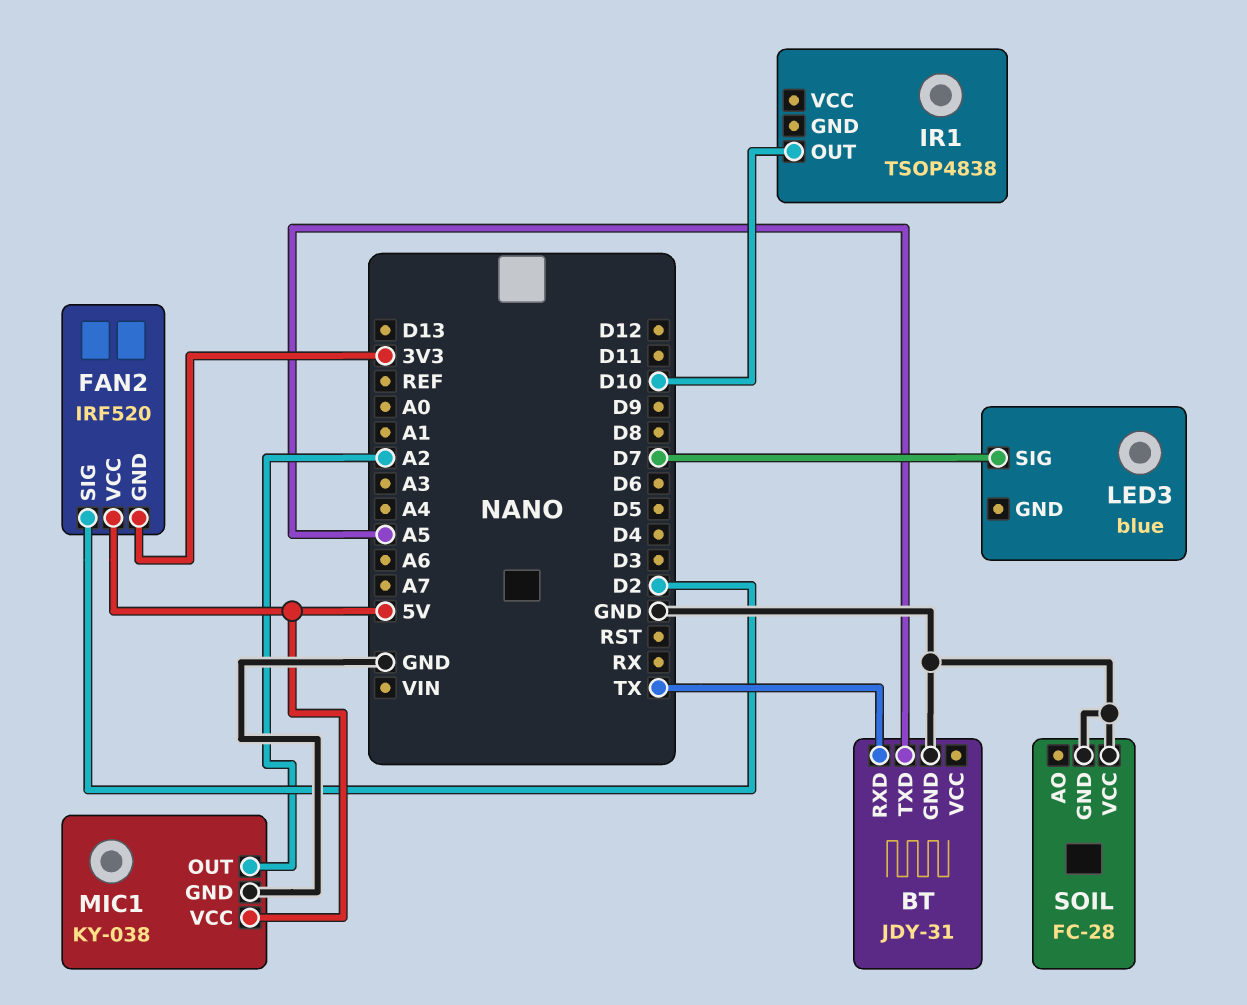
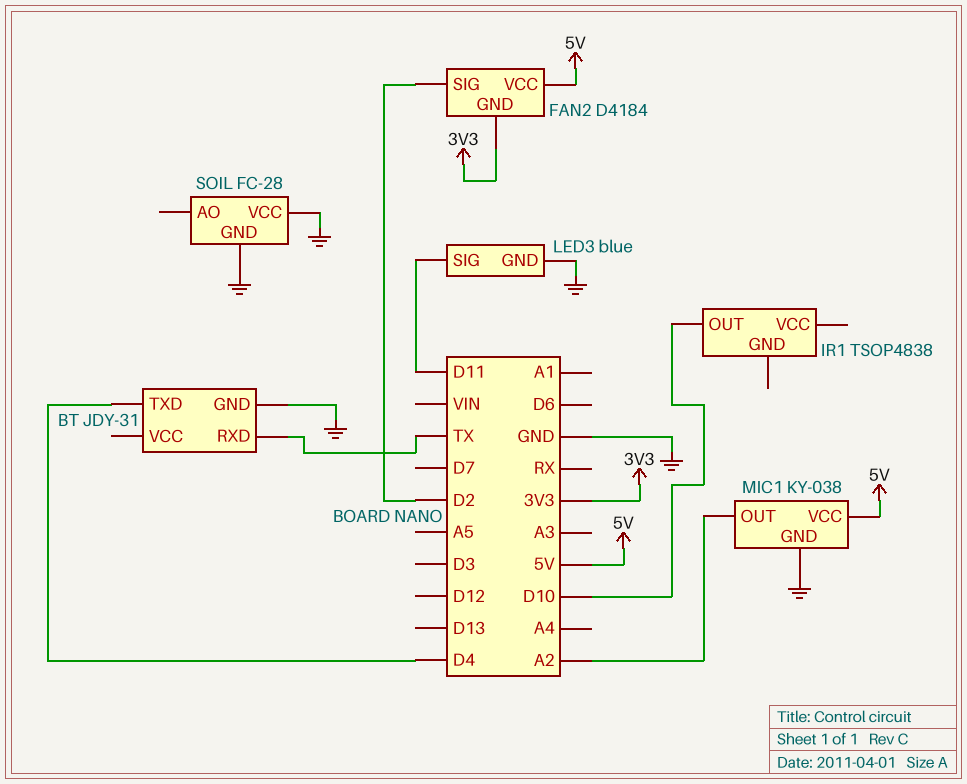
BT pin TXD: A5 -> D4
FAN2: IRF520 -> D4184
LED3 pin GND: none -> GND
LED3 pin SIG: D7 -> D11

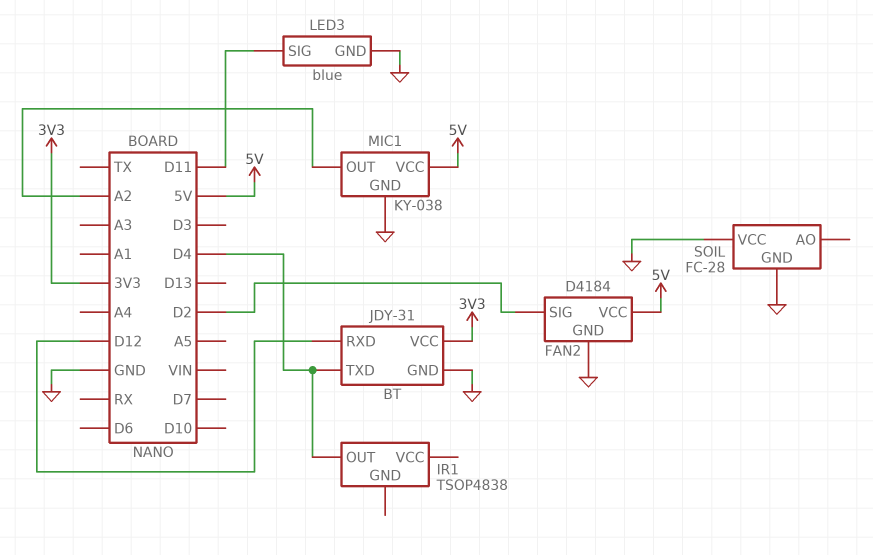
BT pin RXD: TX -> D12
BT pin VCC: none -> 3V3
FAN2 pin GND: 3V3 -> GND
IR1 pin OUT: D10 -> D4

